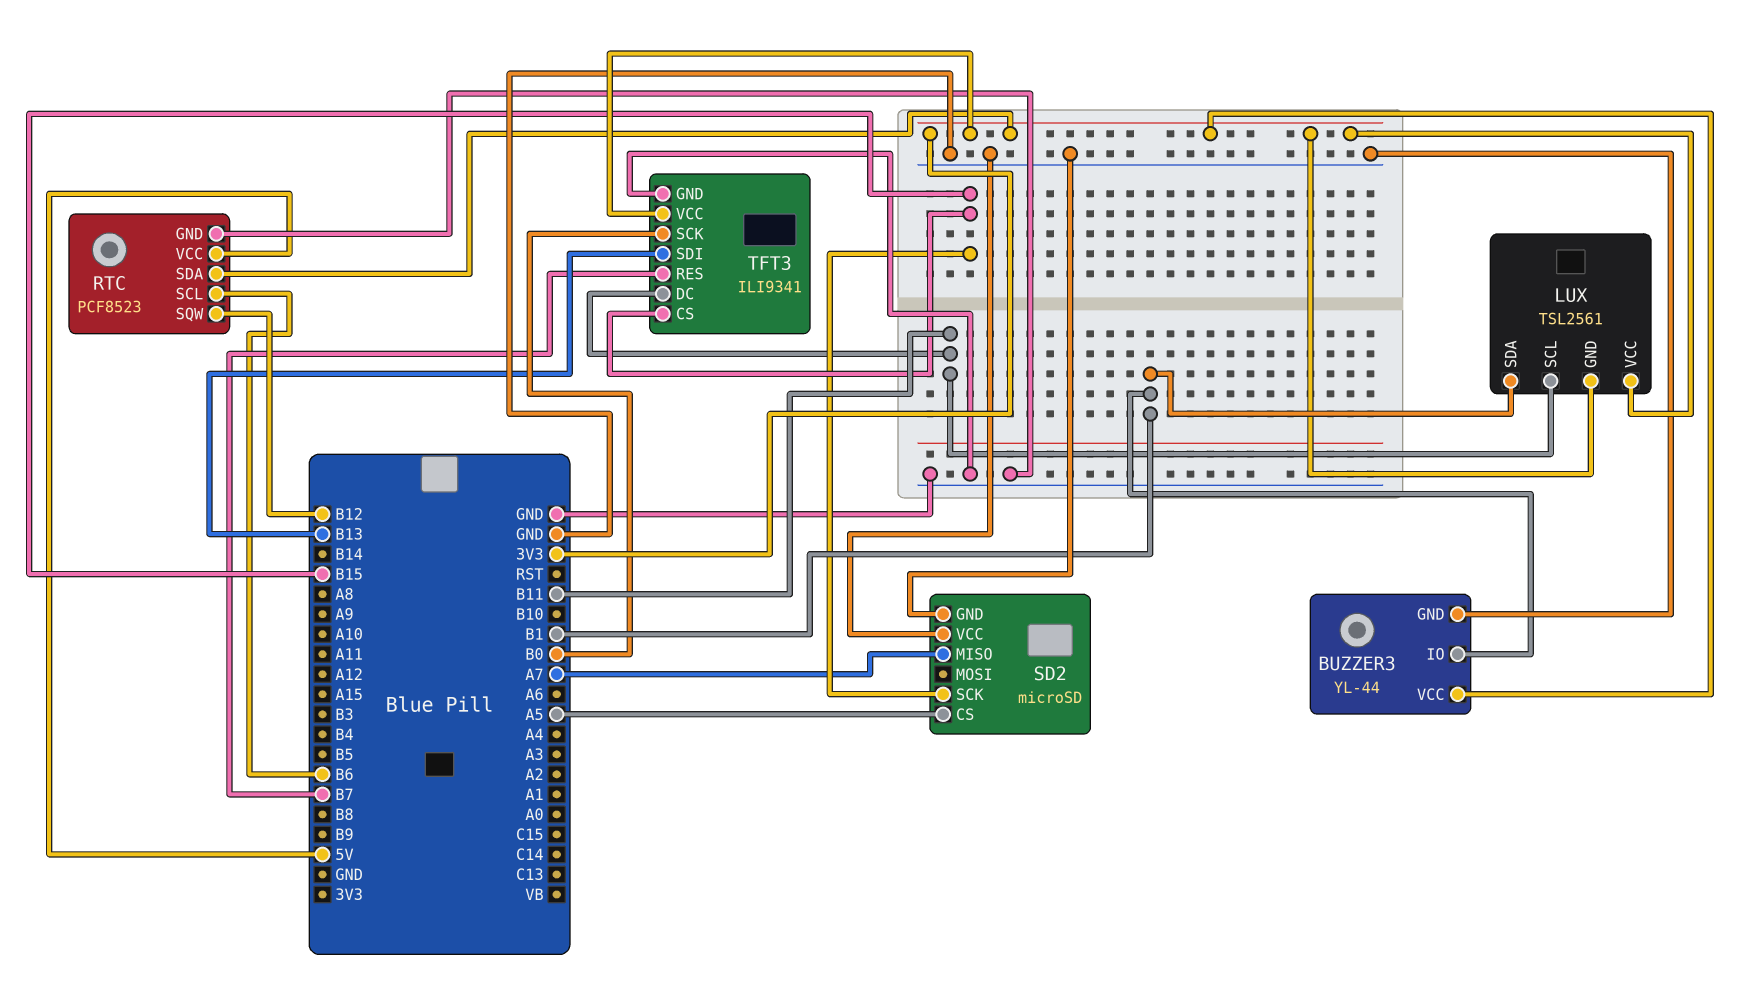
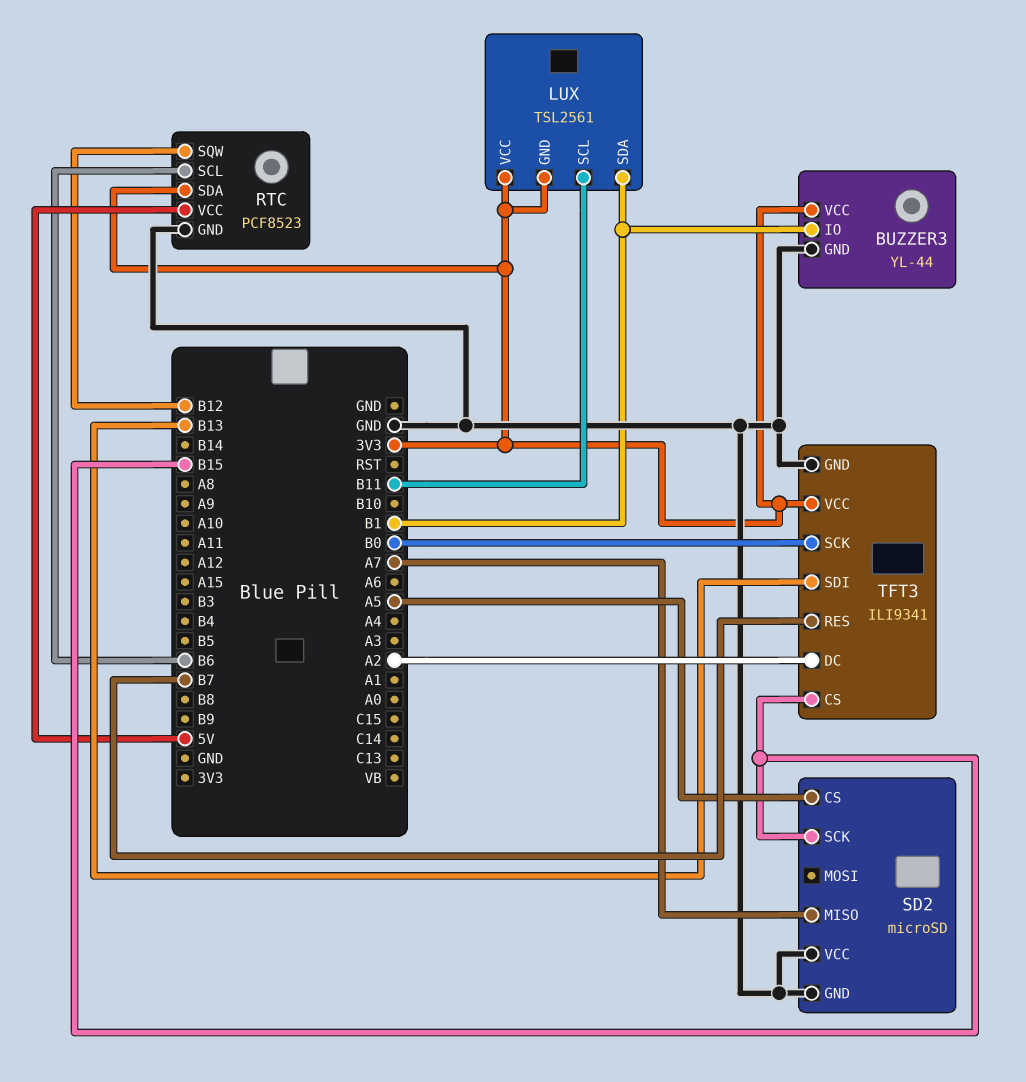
TFT3 pin DC: B11 -> A2

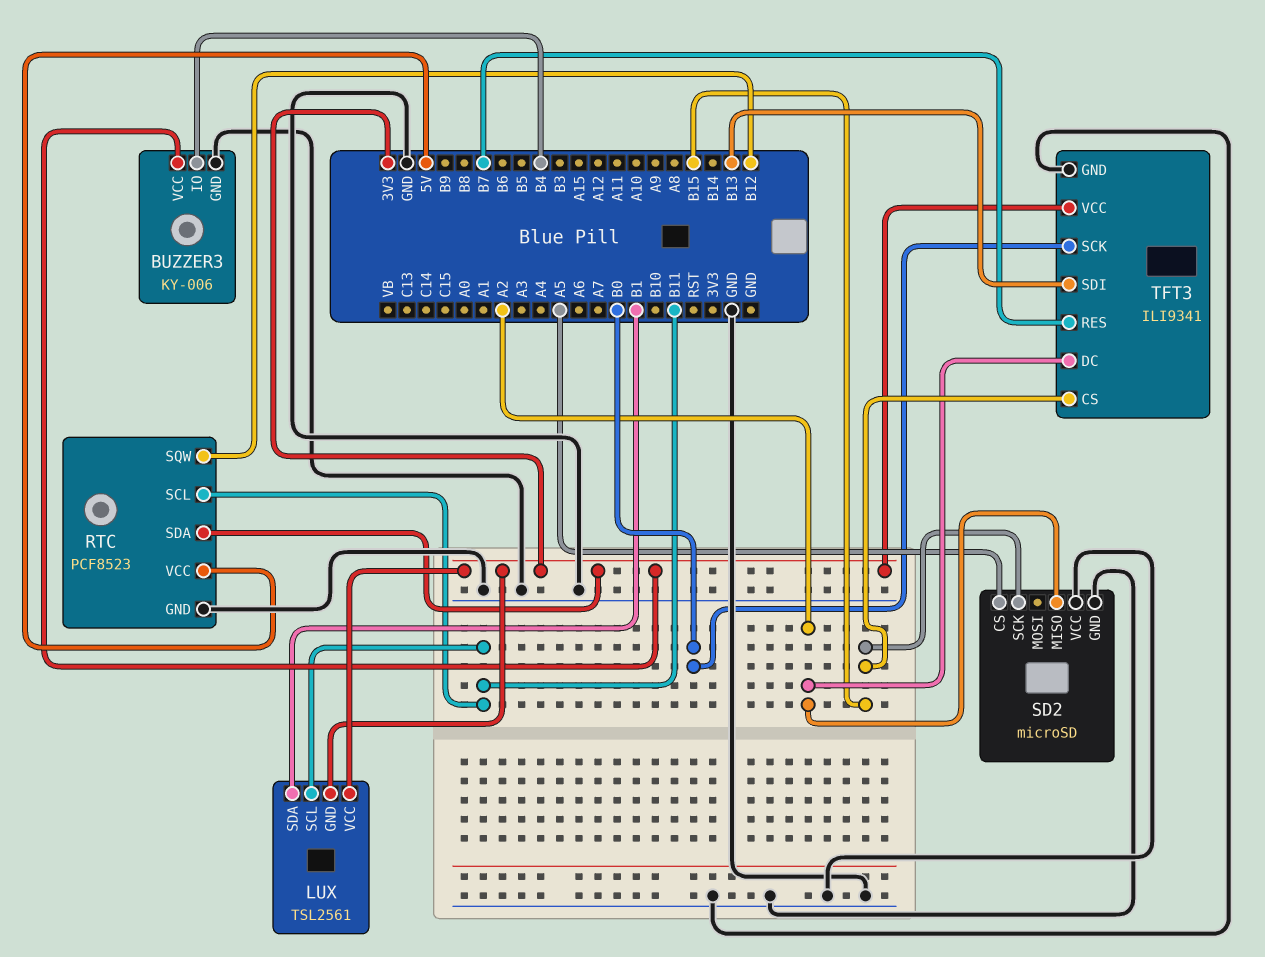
BUZZER3: YL-44 -> KY-006
BUZZER3 pin IO: B1 -> B4
RTC pin SCL: B6 -> B11
SD2 pin MISO: A7 -> A2

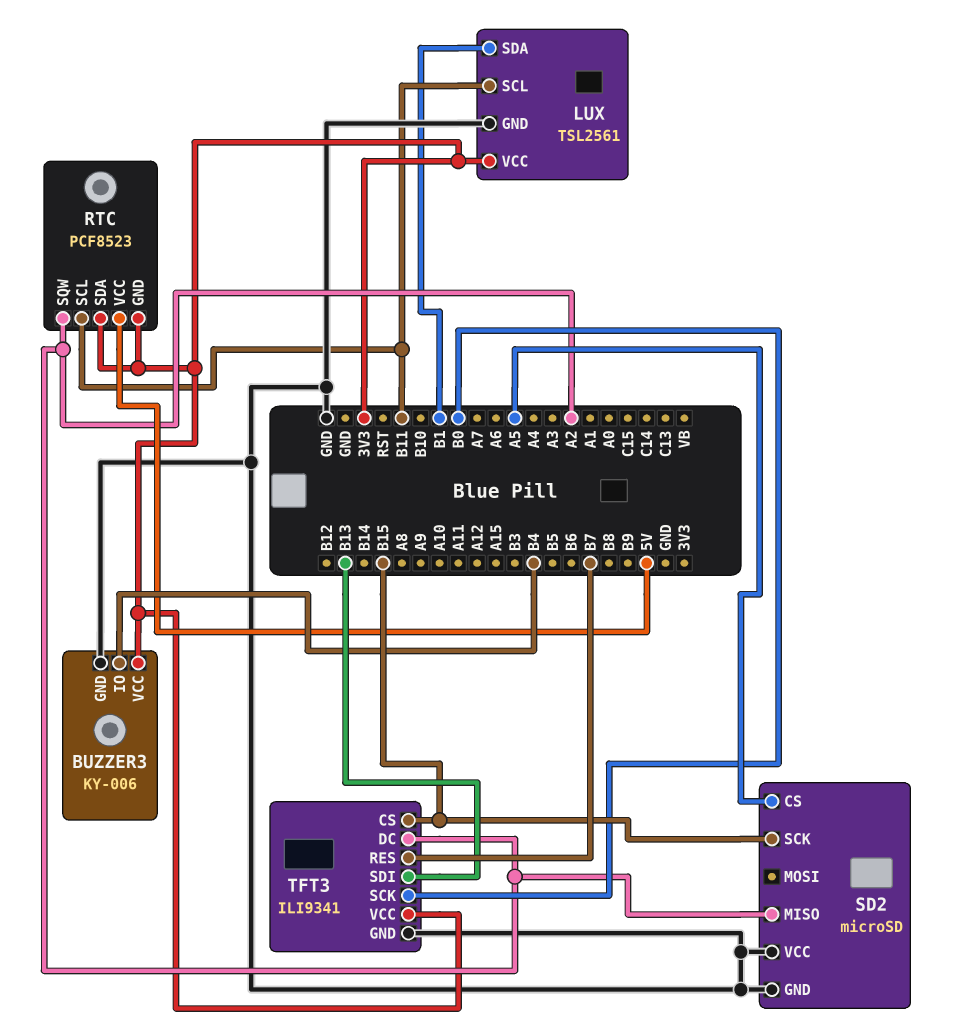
LUX pin GND: 3V3 -> GND
RTC pin GND: GND -> 3V3
RTC pin SQW: B12 -> A2

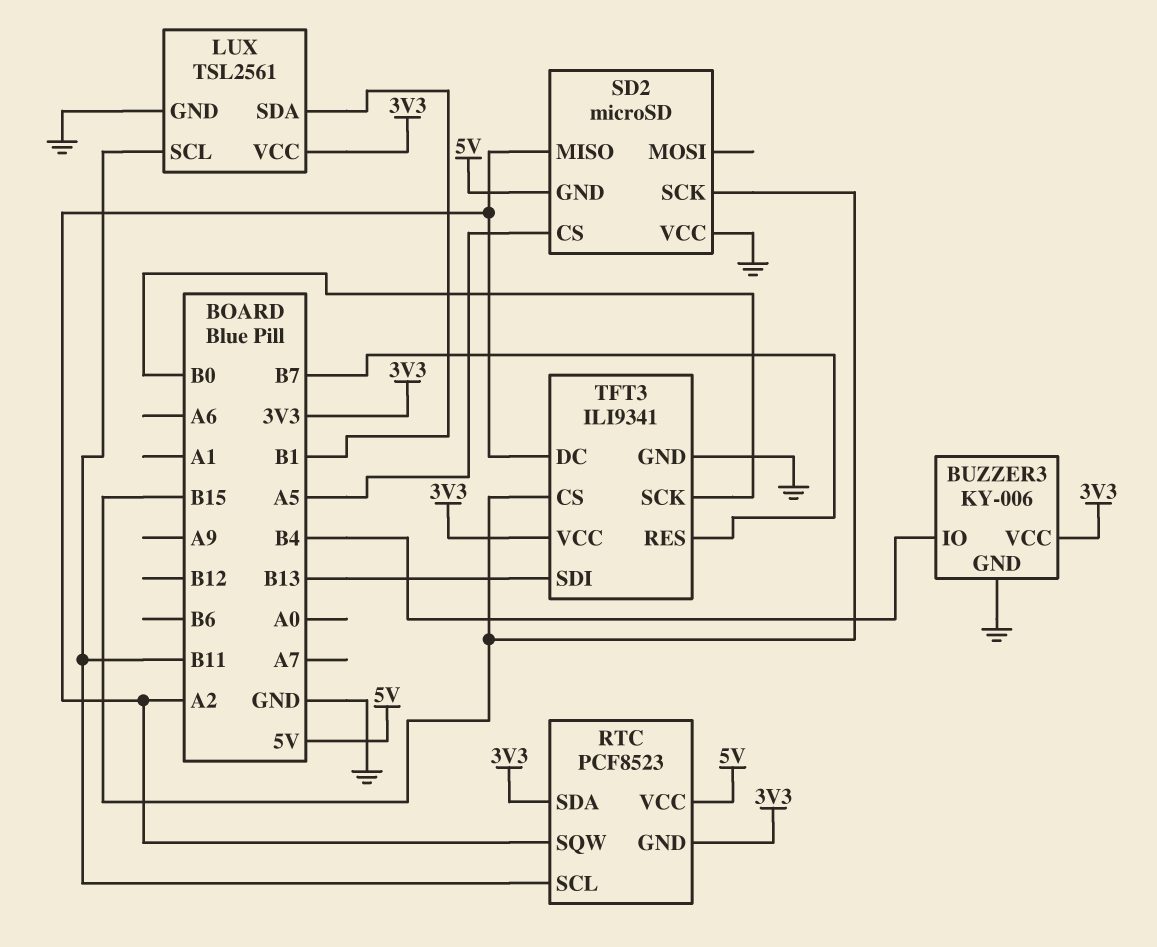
SD2 pin GND: GND -> 5V

